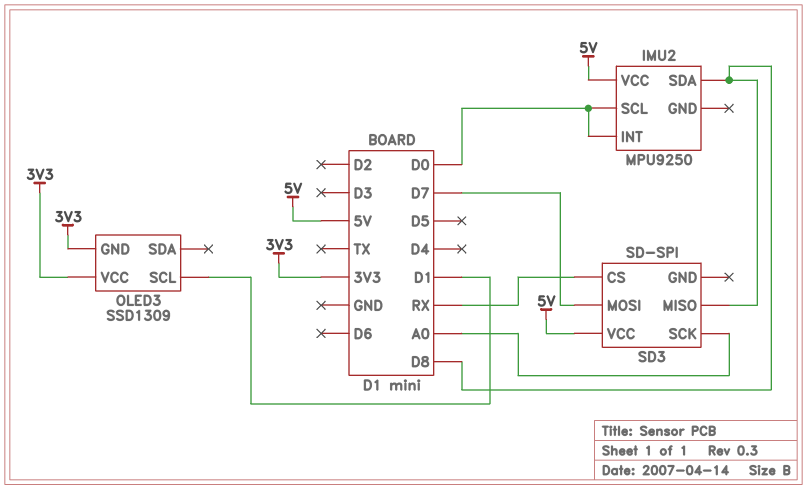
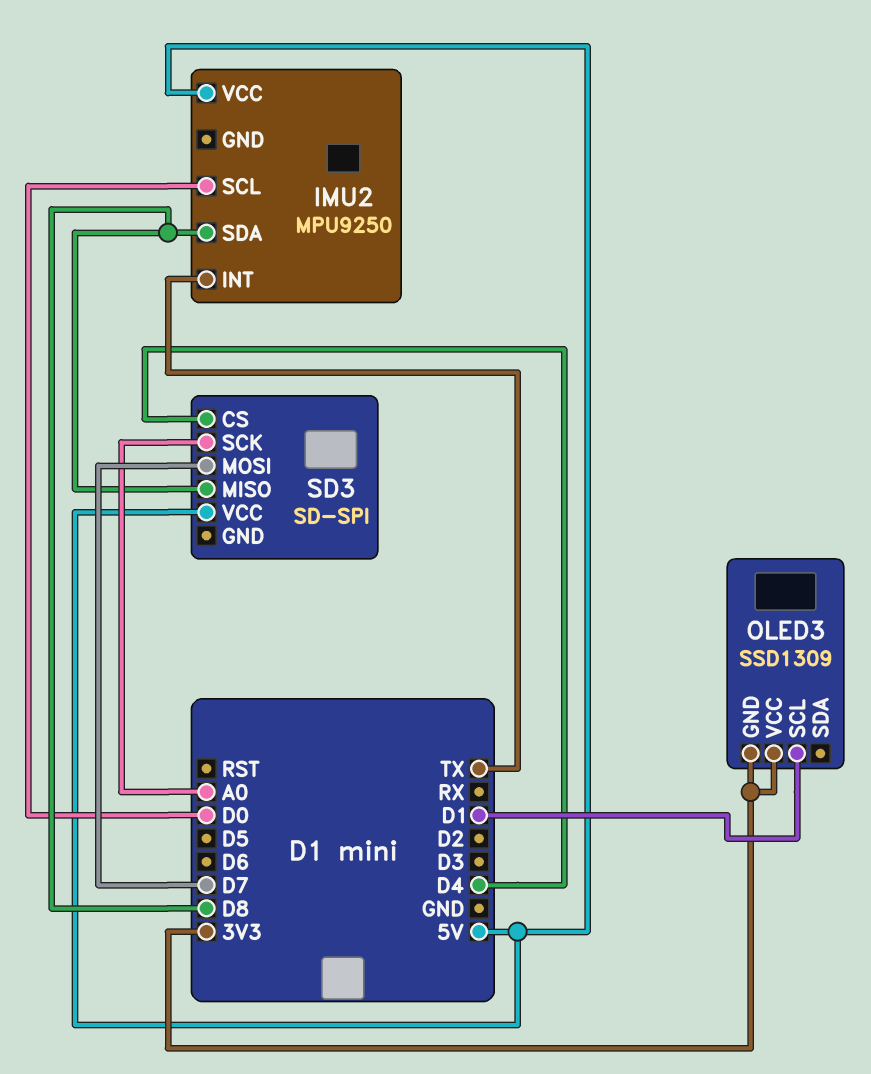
IMU2 pin INT: D0 -> TX
SD3 pin CS: RX -> D4

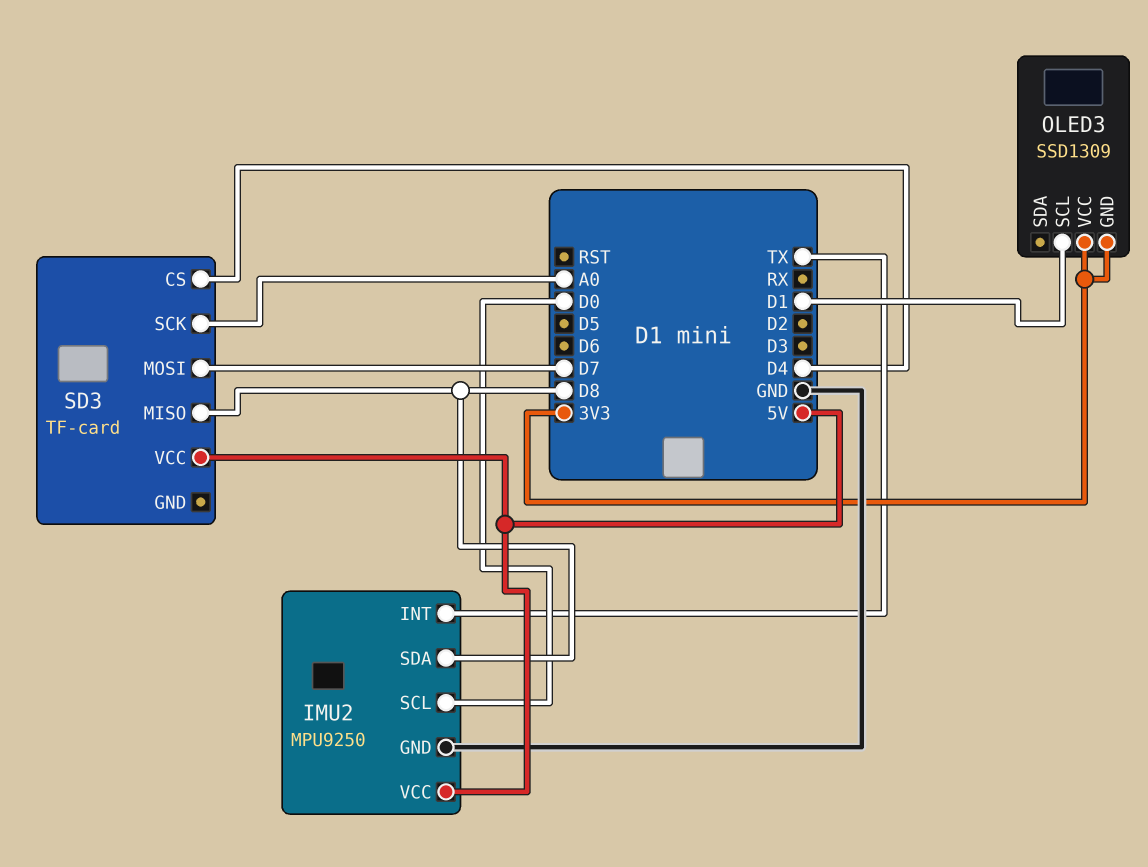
IMU2 pin GND: none -> GND
SD3: SD-SPI -> TF-card

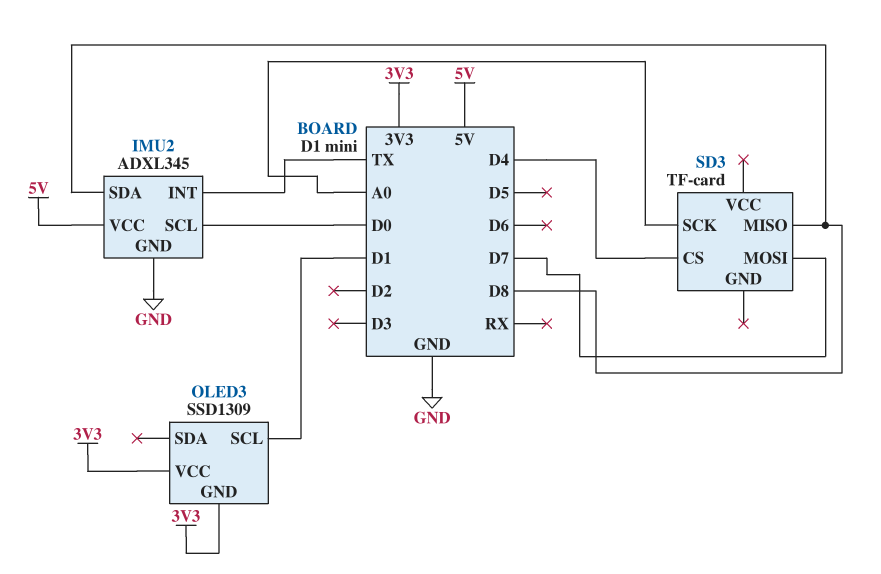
IMU2: MPU9250 -> ADXL345
SD3 pin VCC: 5V -> none

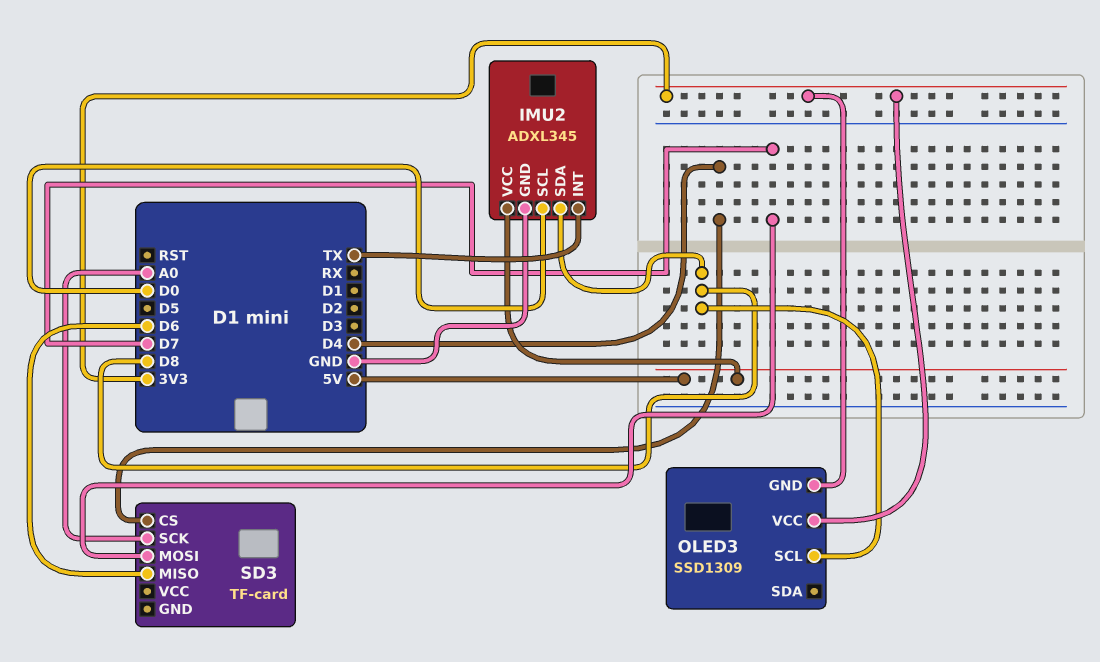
OLED3 pin SCL: D1 -> D8
SD3 pin MISO: D8 -> D6

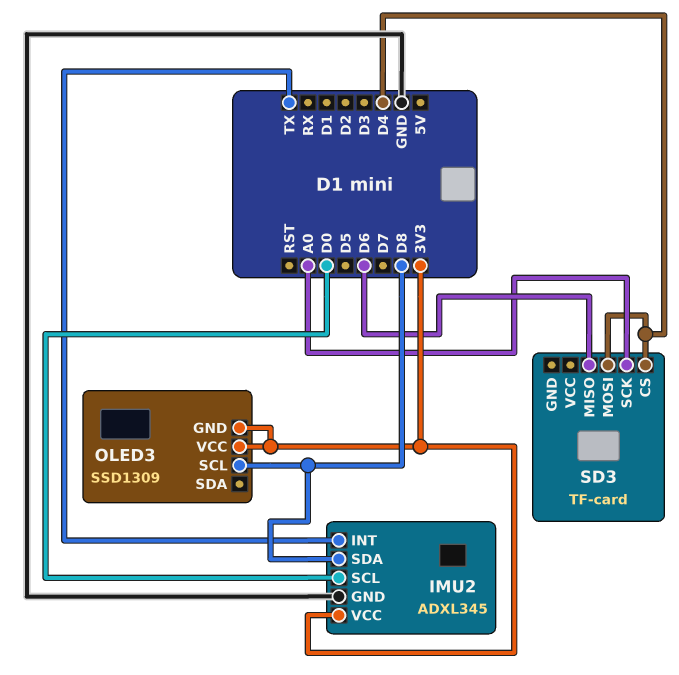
IMU2 pin VCC: 5V -> 3V3
SD3 pin MOSI: D7 -> D4

